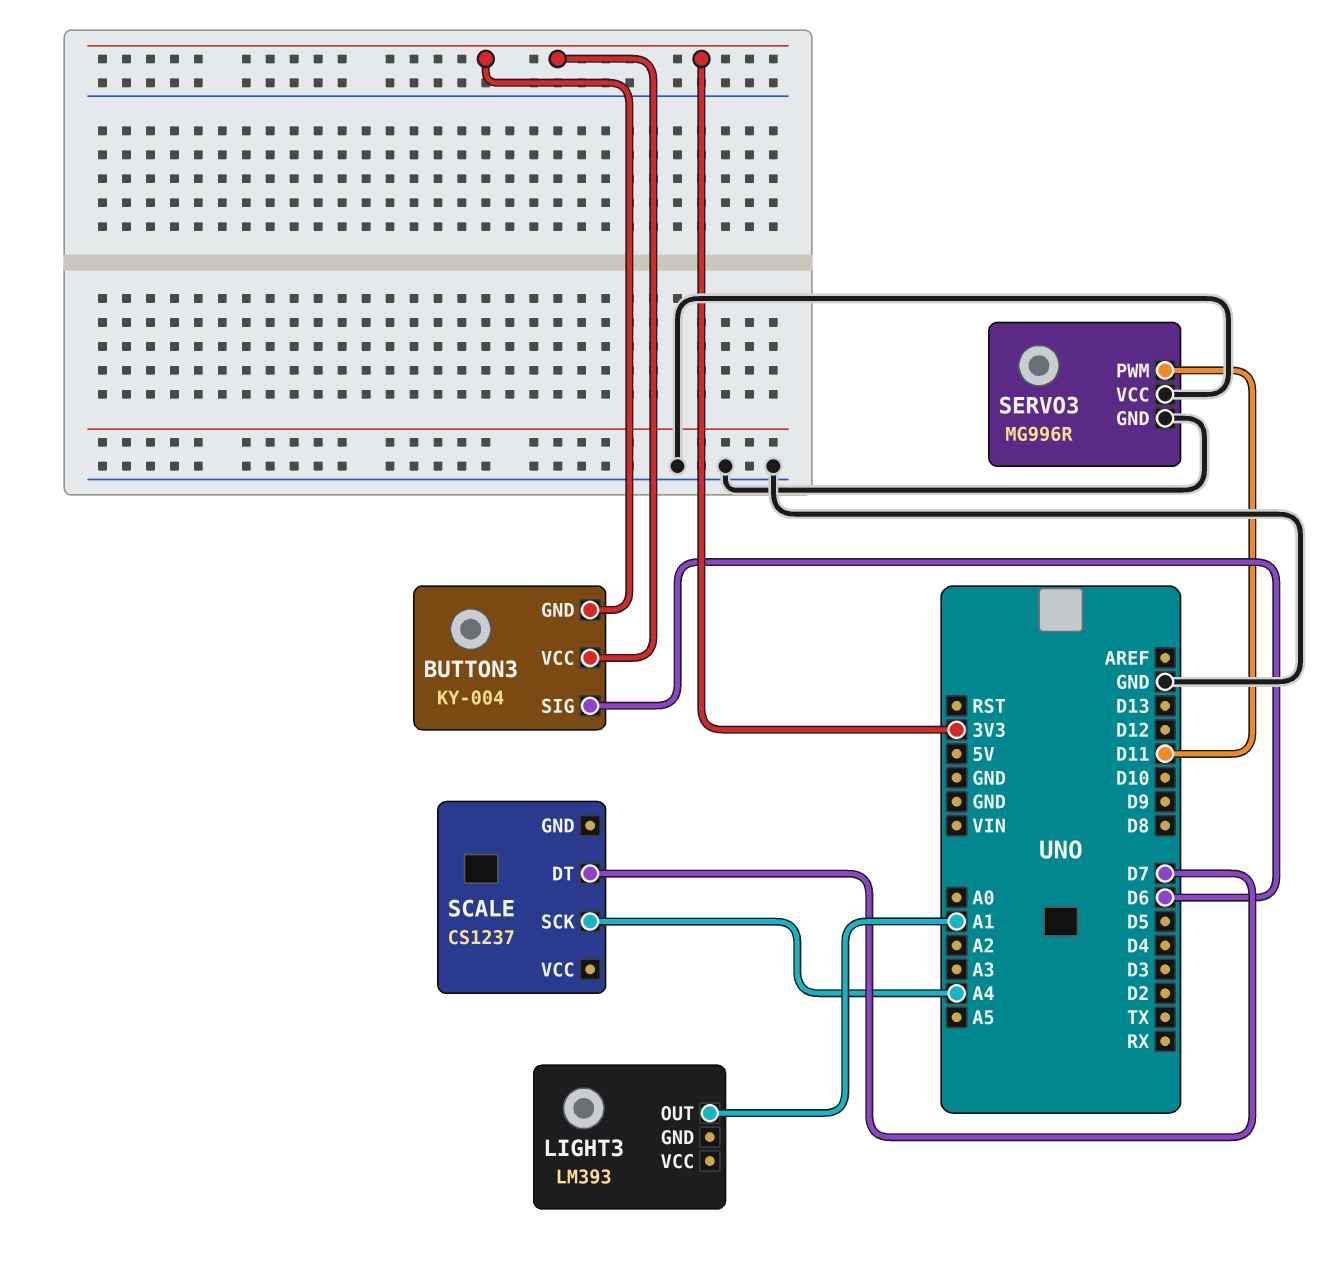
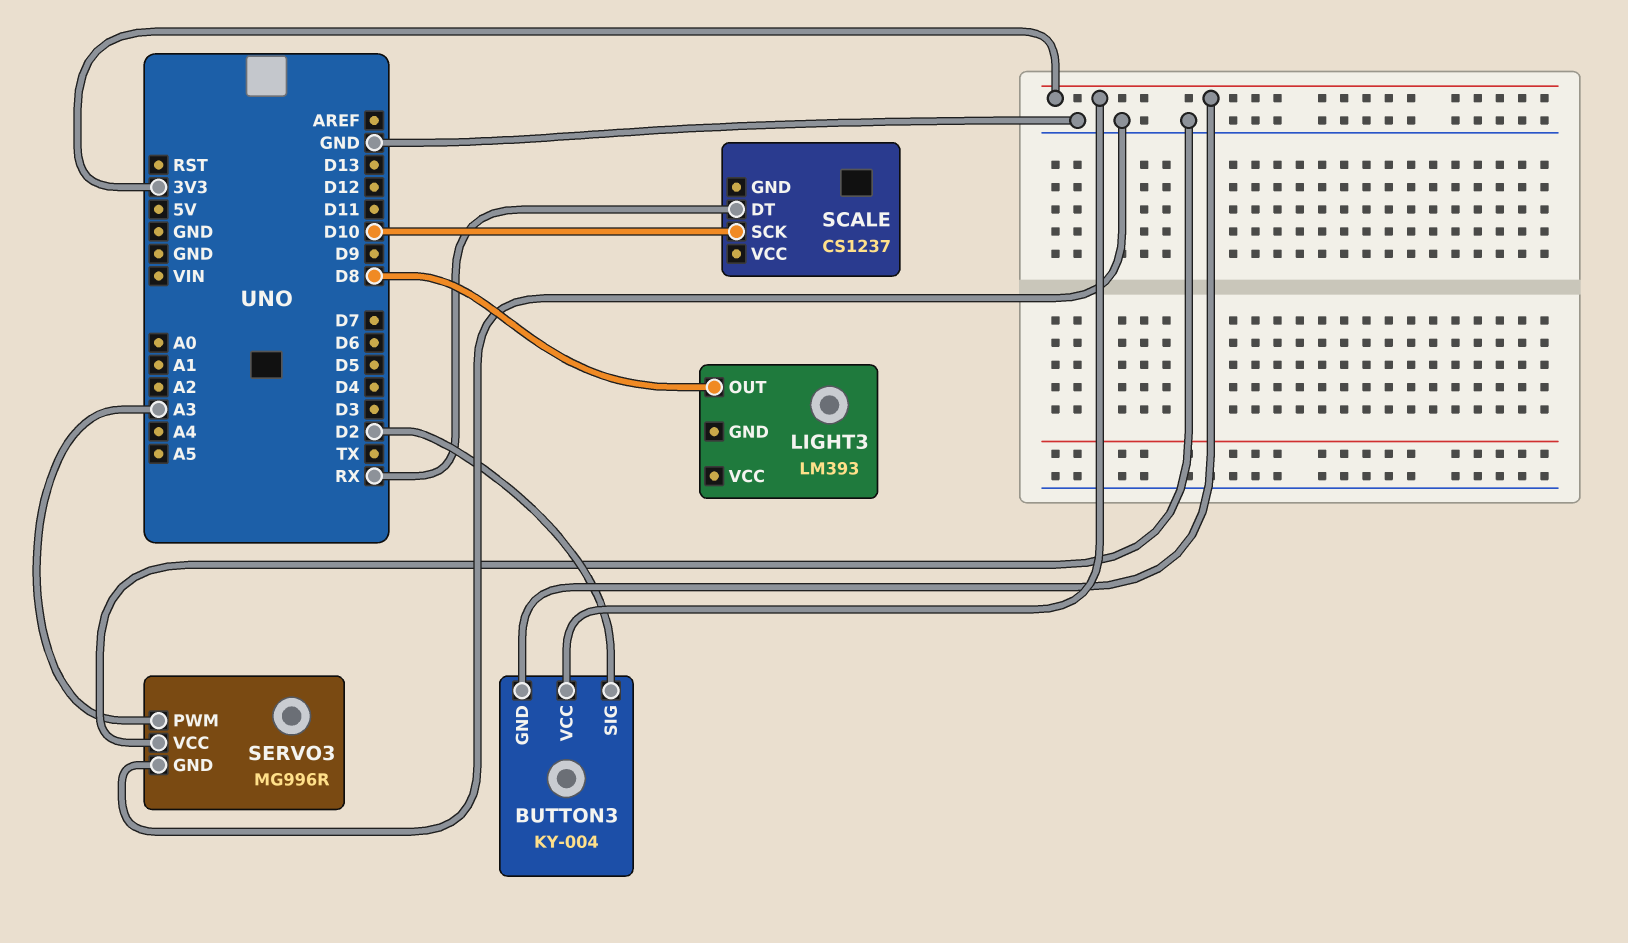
BUTTON3 pin SIG: D6 -> D2
LIGHT3 pin OUT: A1 -> D8
SCALE pin DT: D7 -> RX
SCALE pin SCK: A4 -> D10
SERVO3 pin PWM: D11 -> A3

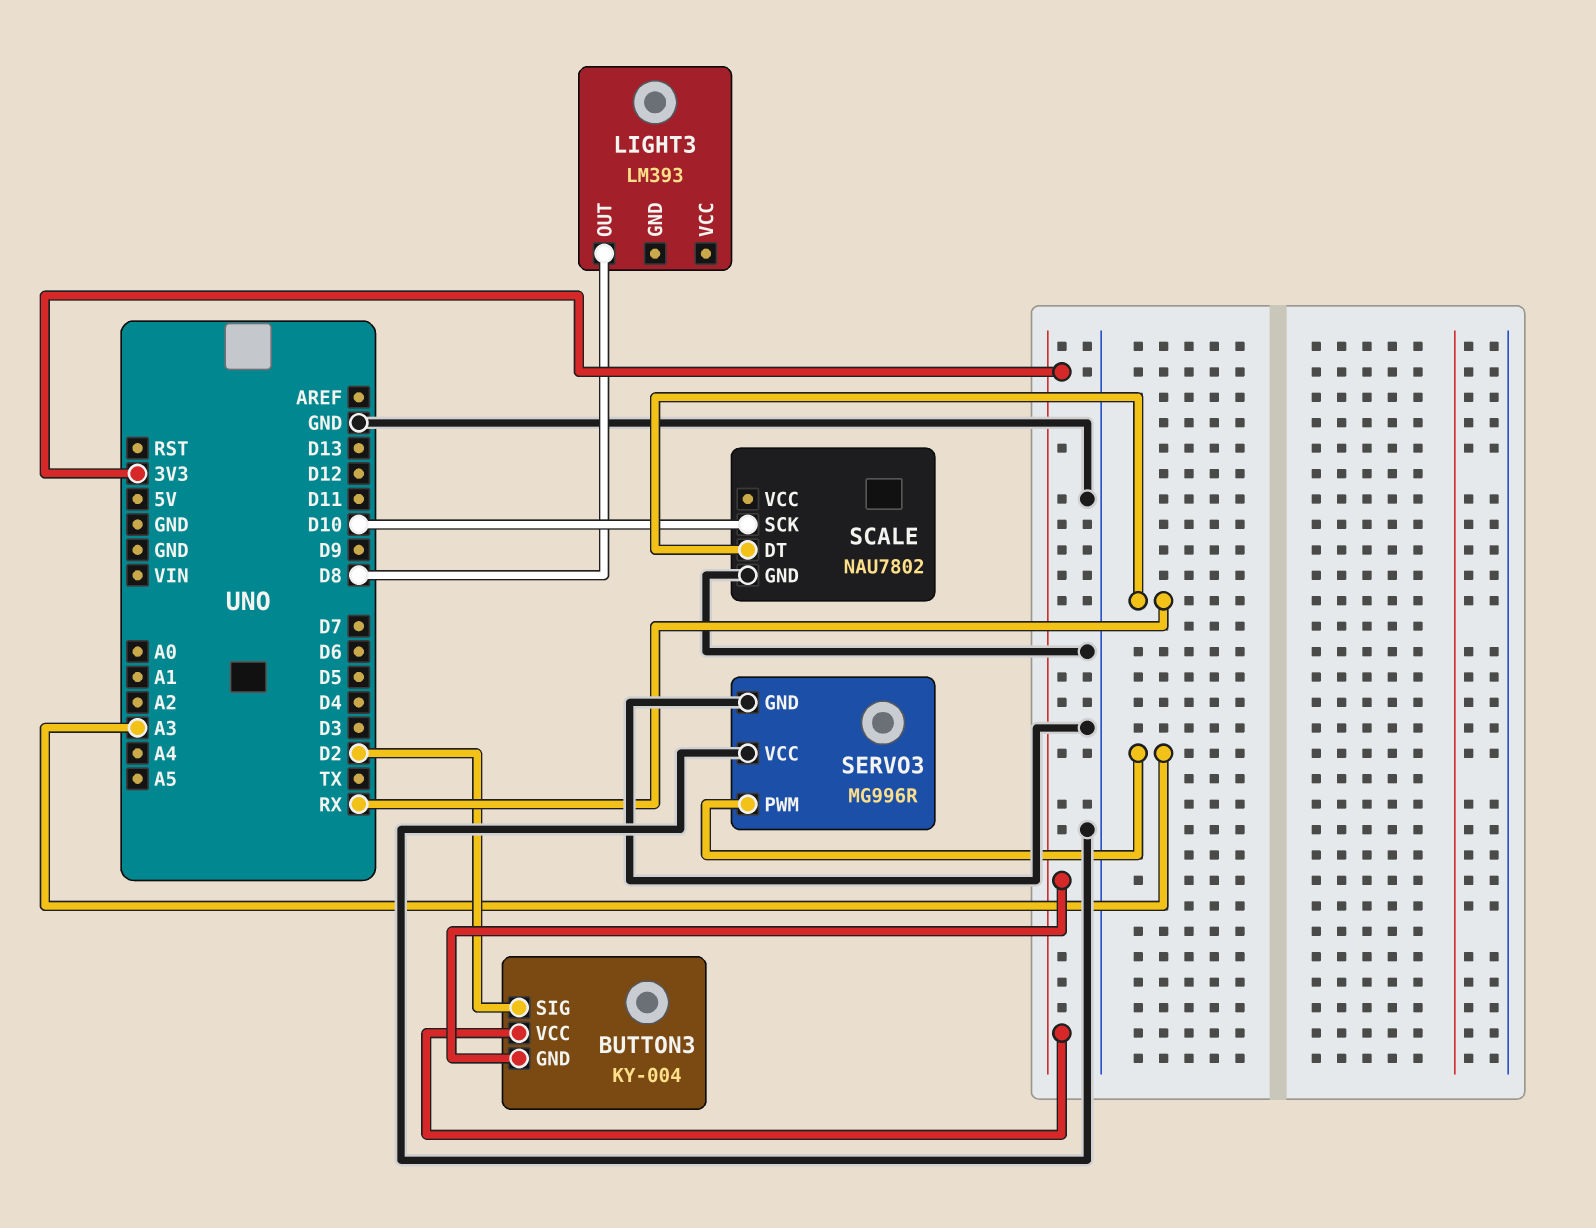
SCALE: CS1237 -> NAU7802
SCALE pin GND: none -> GND

